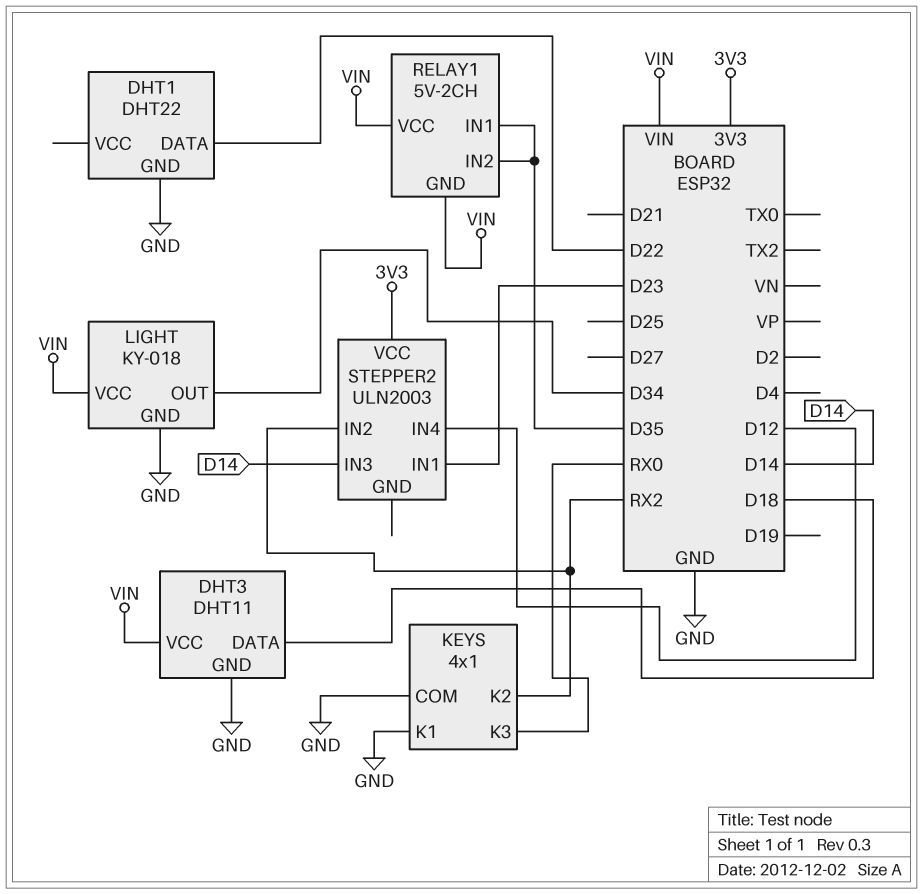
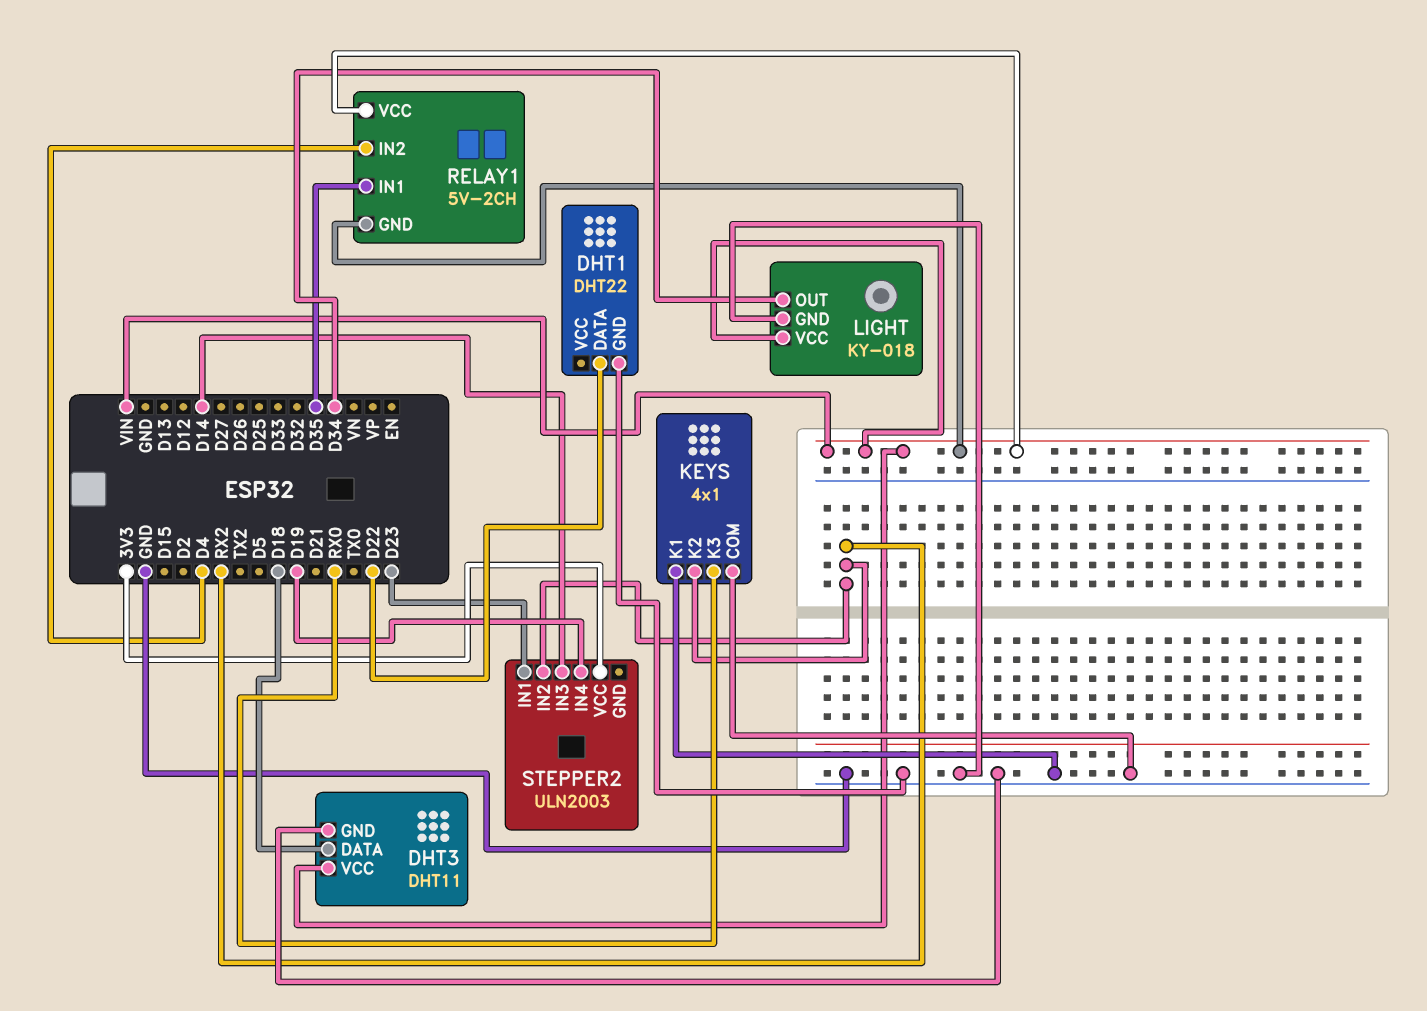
RELAY1 pin IN2: D35 -> D4
STEPPER2 pin IN4: D12 -> D19

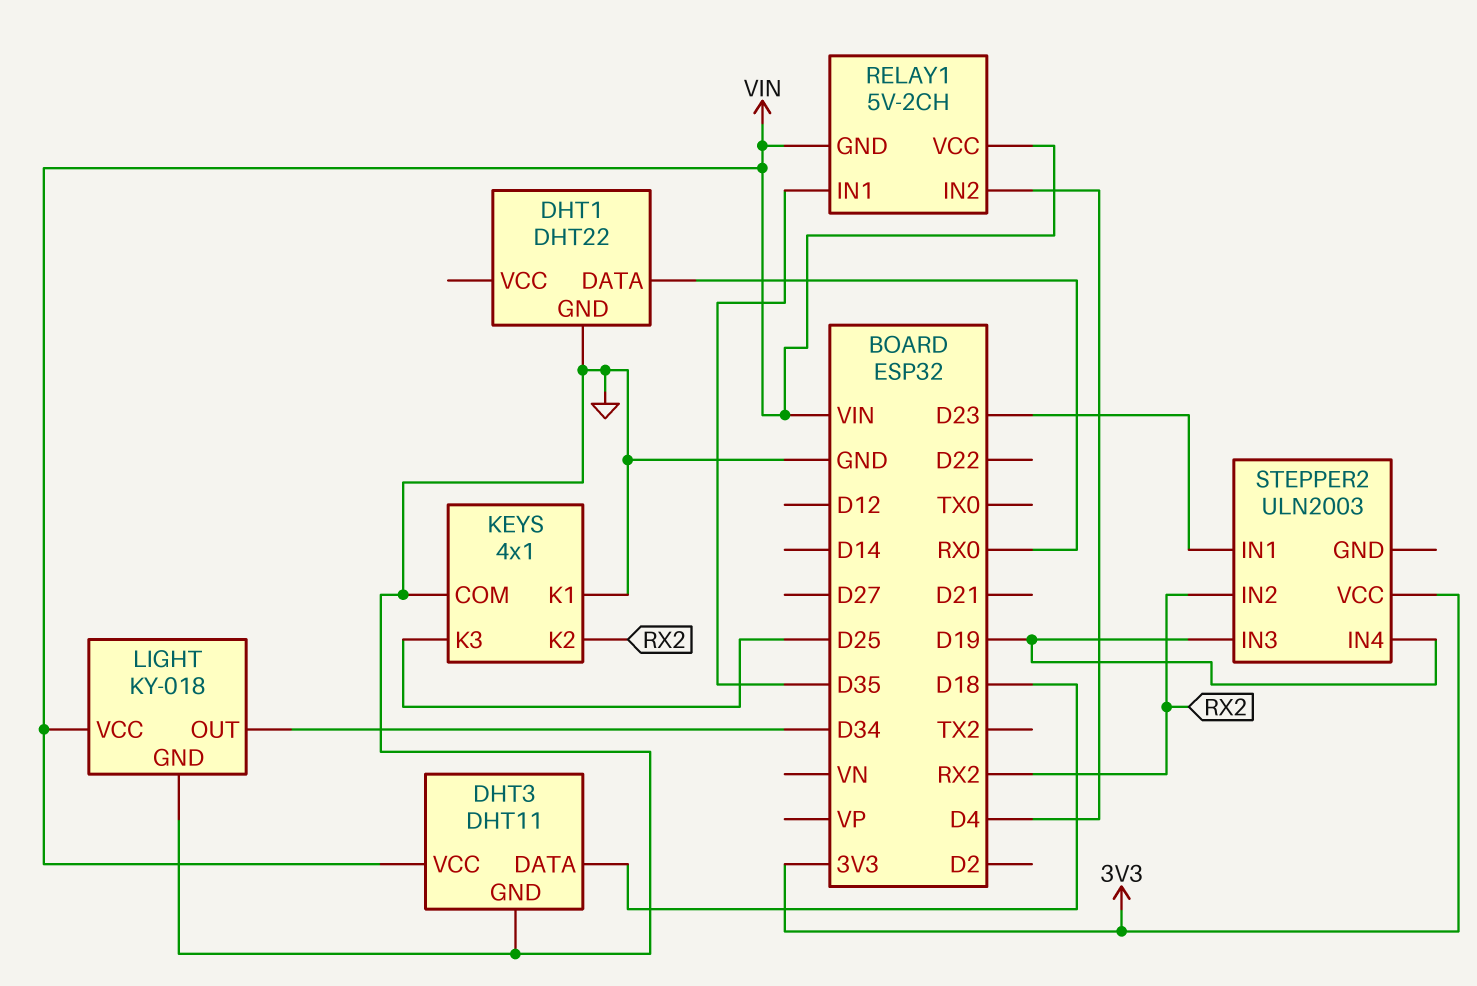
DHT1 pin DATA: D22 -> RX0
KEYS pin K3: RX0 -> D25
STEPPER2 pin IN3: D14 -> D19

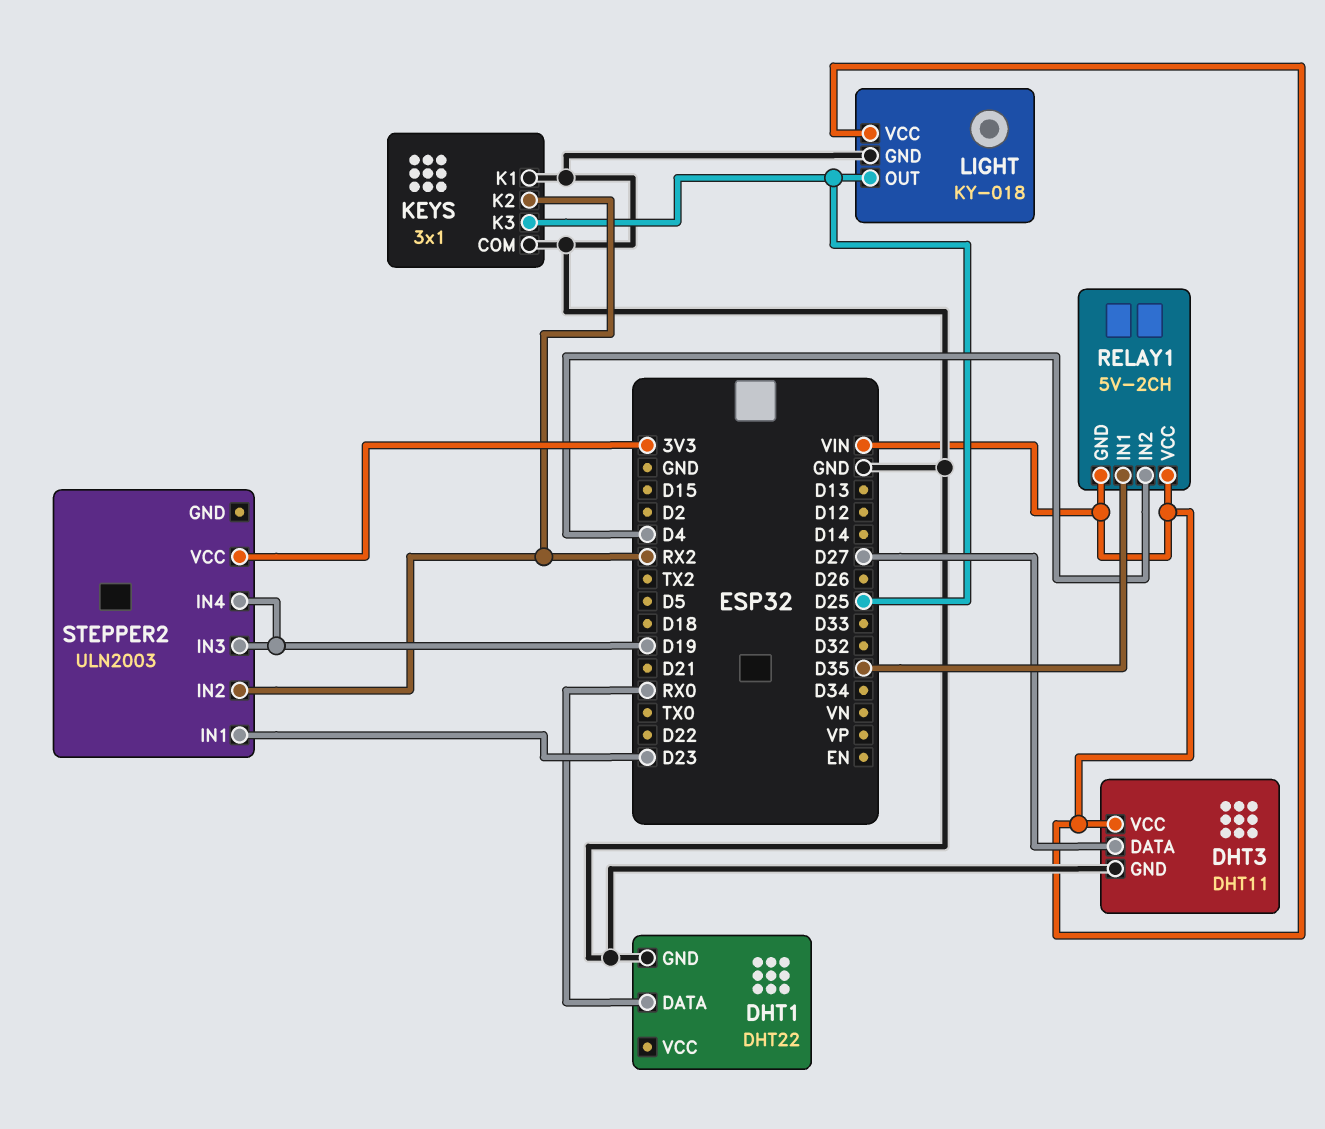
DHT3 pin DATA: D18 -> D27
KEYS: 4x1 -> 3x1
LIGHT pin OUT: D34 -> D25

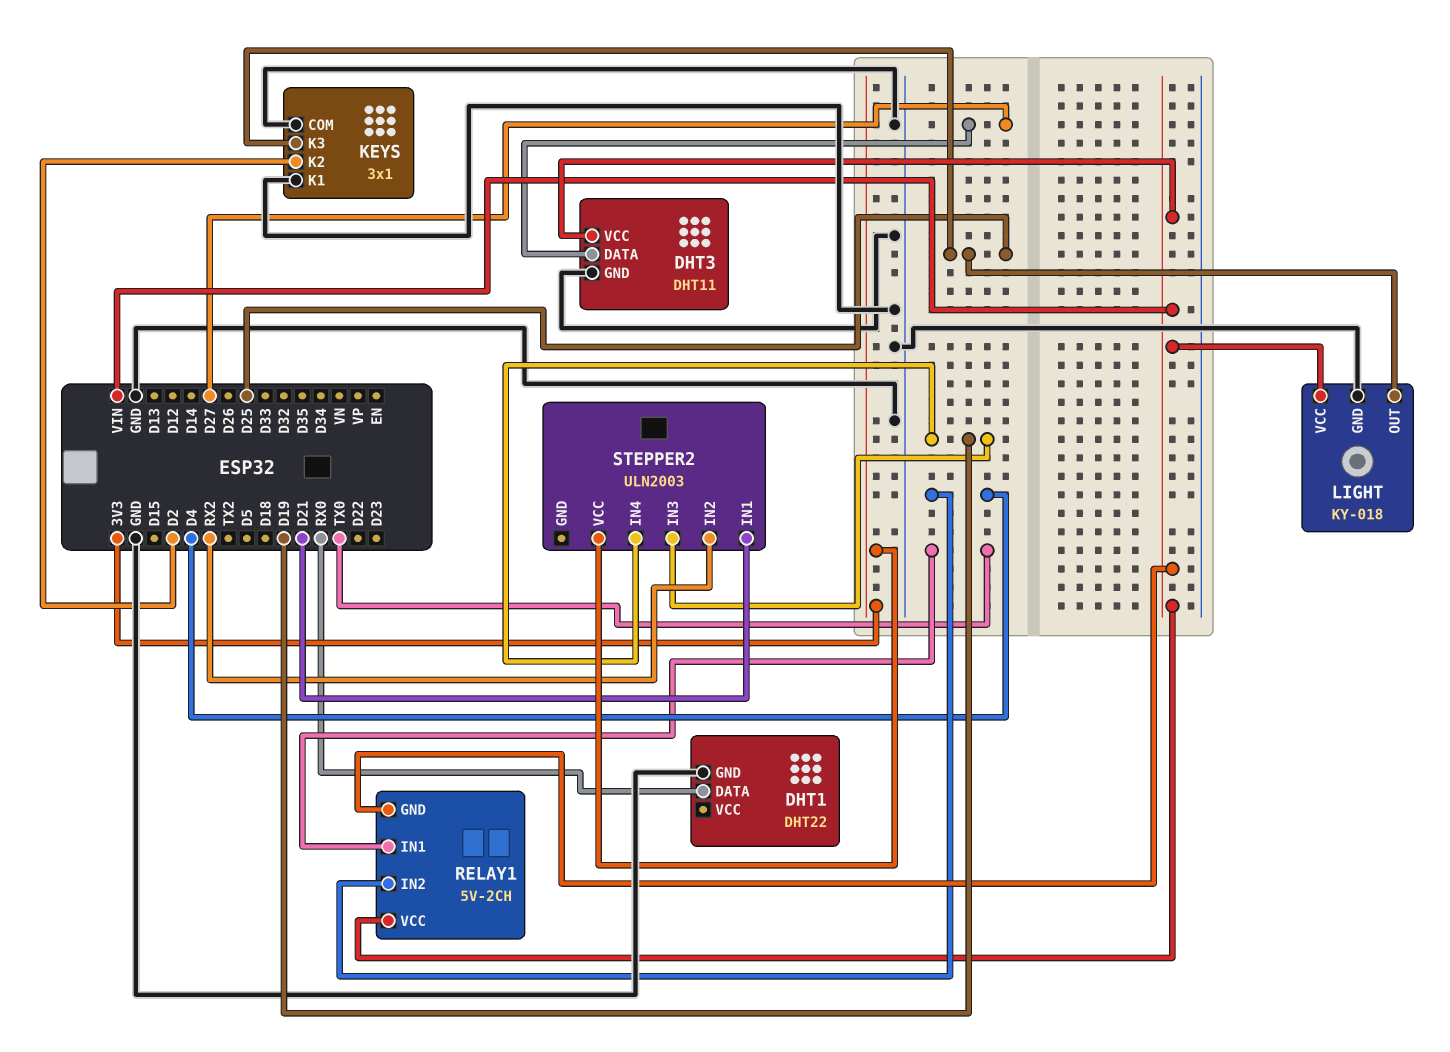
KEYS pin K2: RX2 -> D2
RELAY1 pin IN1: D35 -> TX0
STEPPER2 pin IN1: D23 -> D21

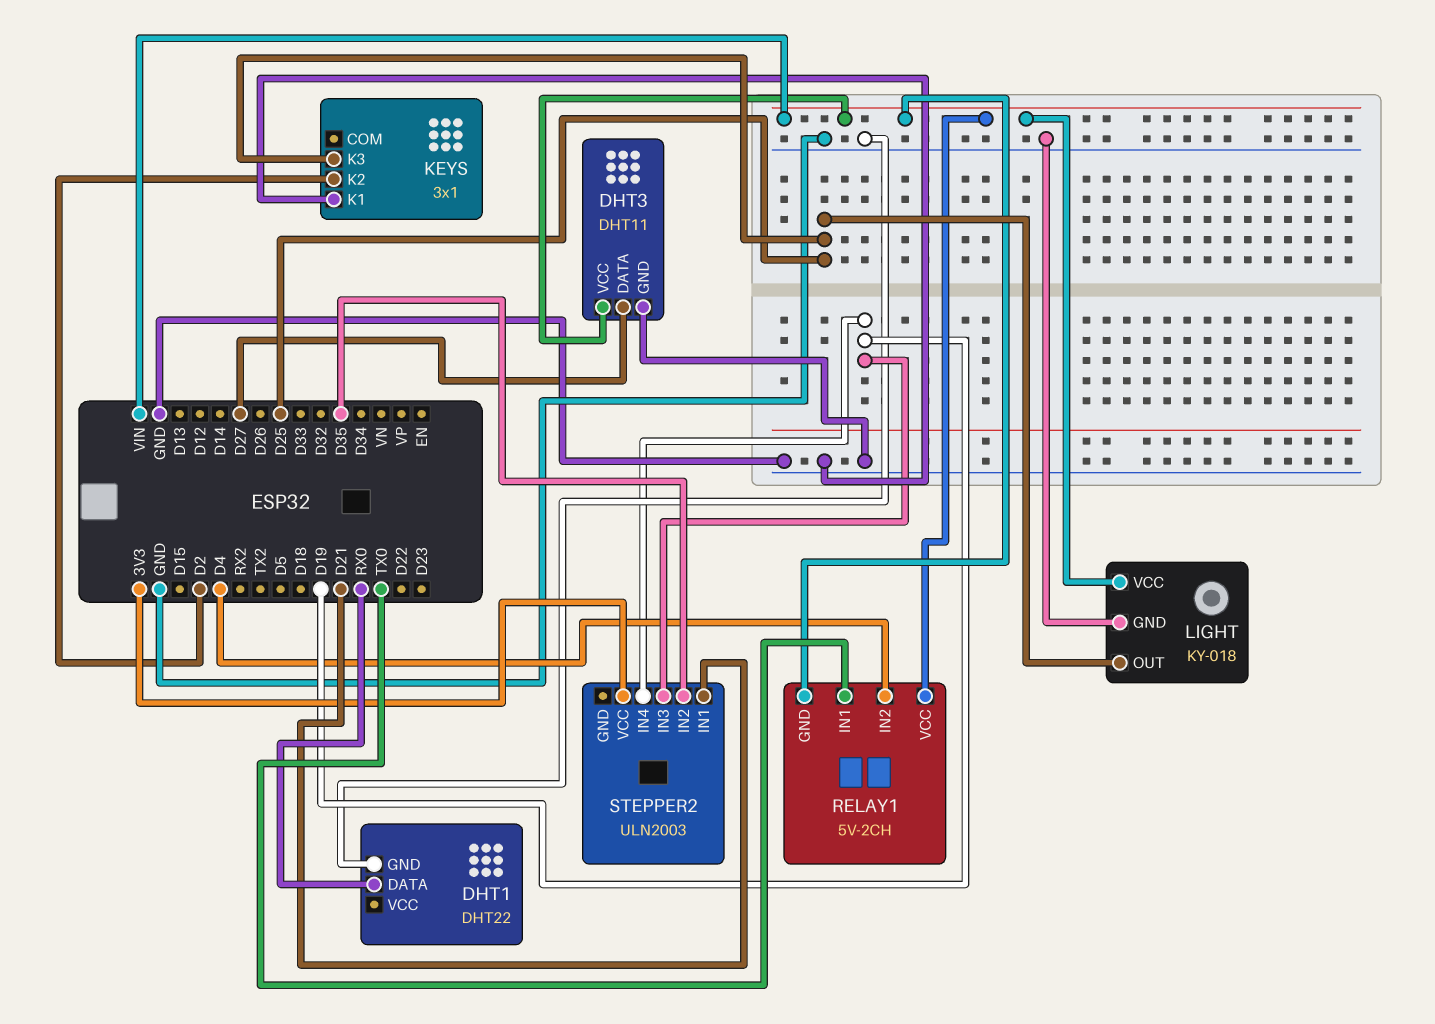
KEYS pin COM: GND -> none
STEPPER2 pin IN2: RX2 -> D35

